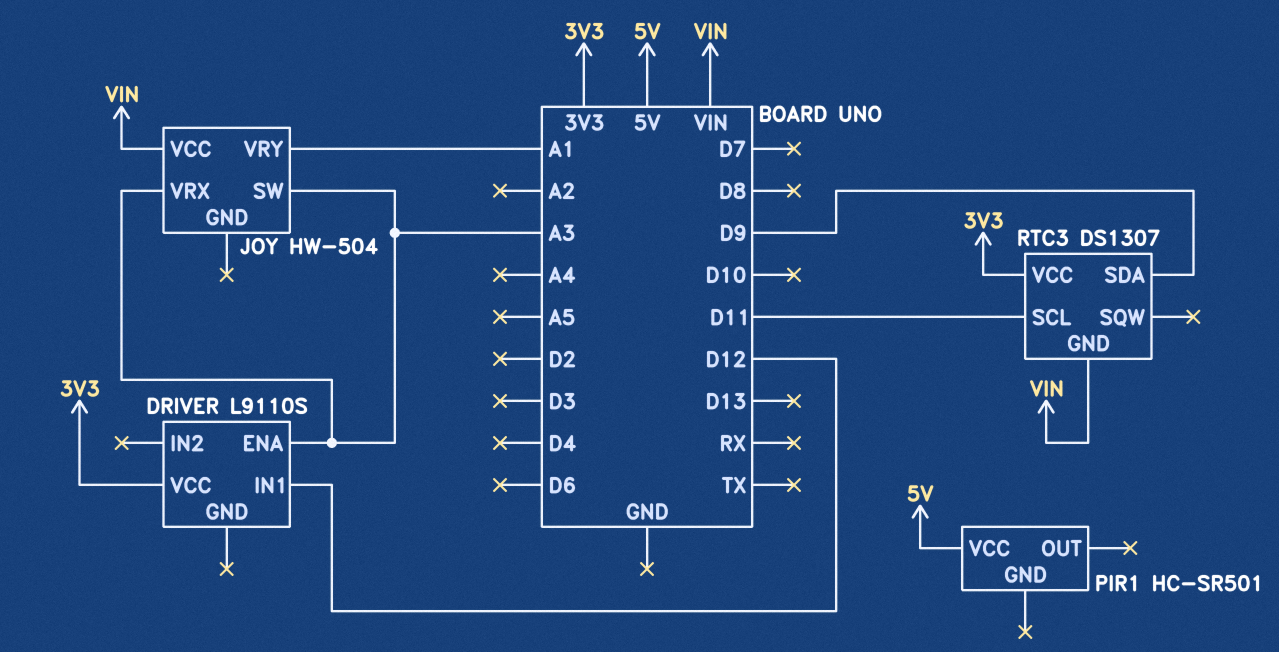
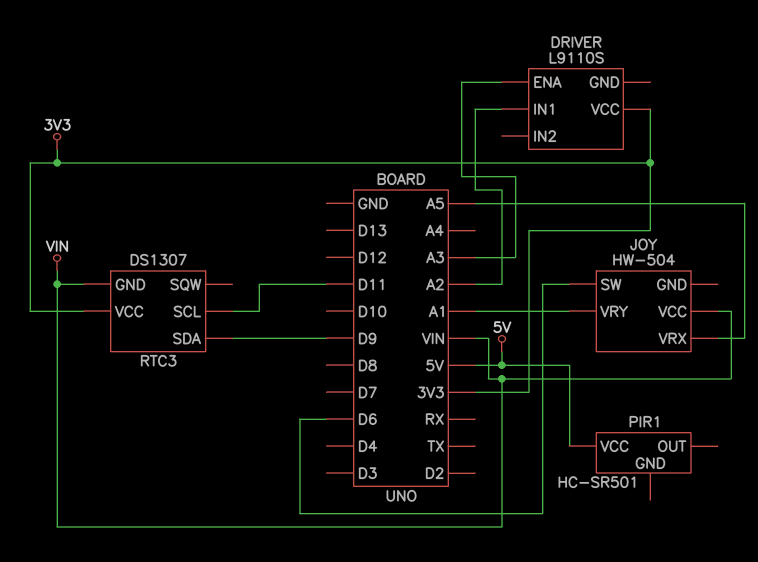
DRIVER pin IN1: D12 -> A2
JOY pin SW: A3 -> D6
JOY pin VRX: A3 -> A5

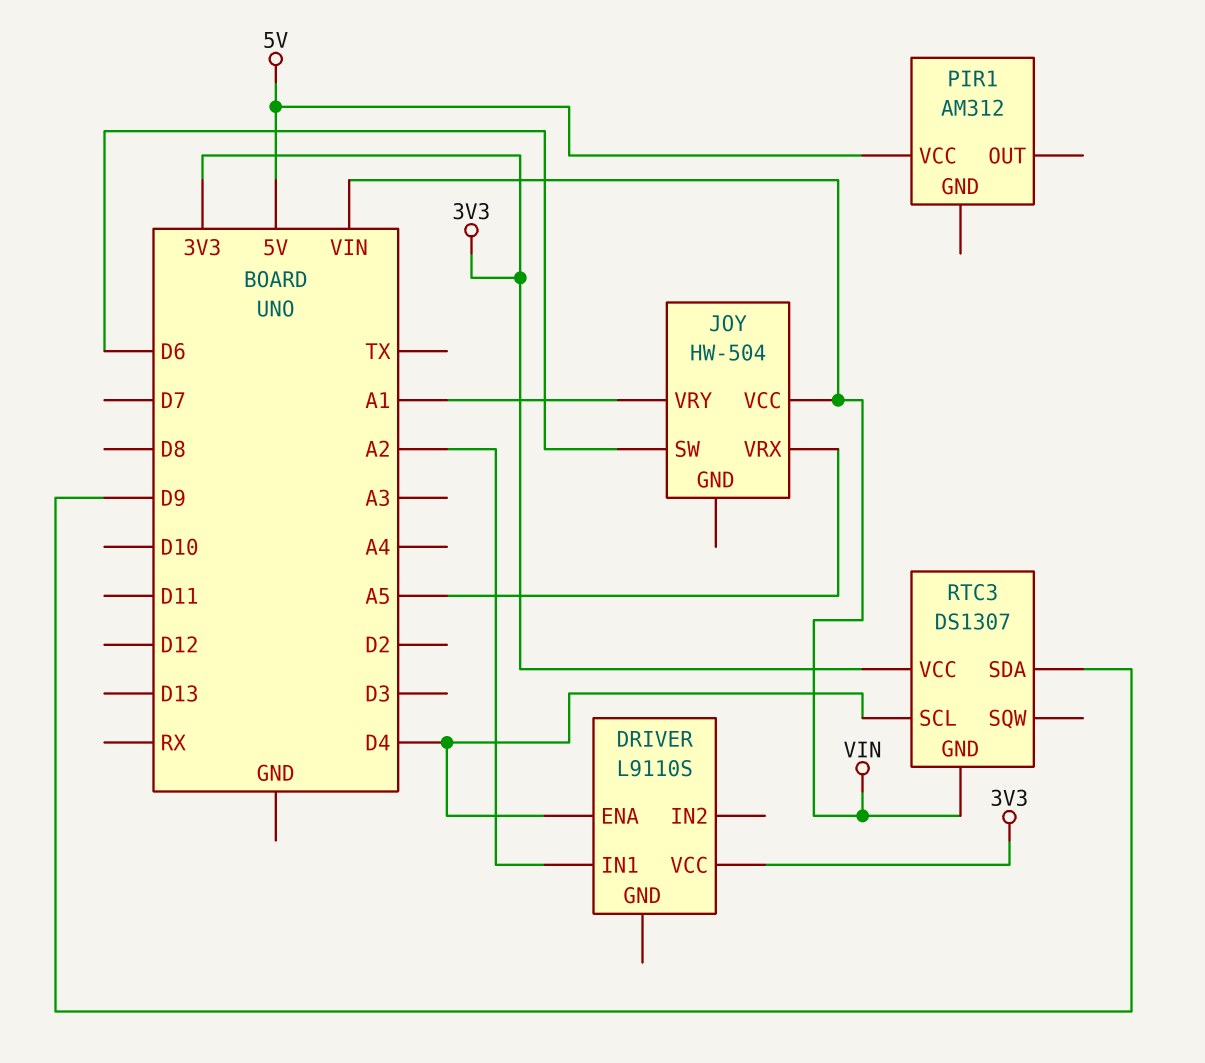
DRIVER pin ENA: A3 -> D4
PIR1: HC-SR501 -> AM312
RTC3 pin SCL: D11 -> D4

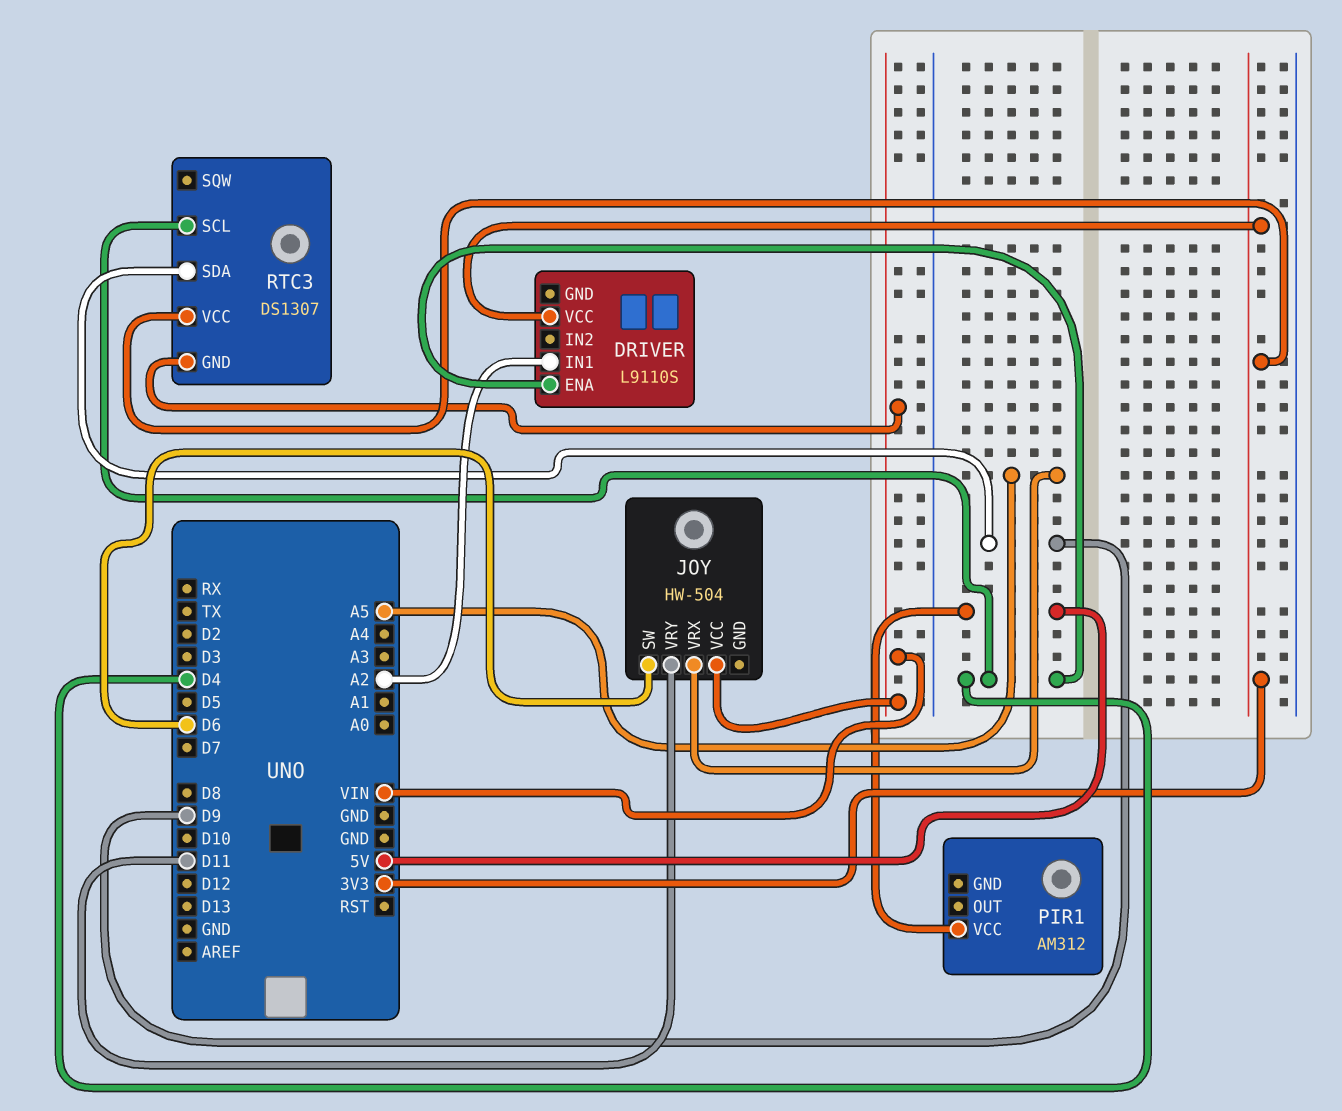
JOY pin VRY: A1 -> D11

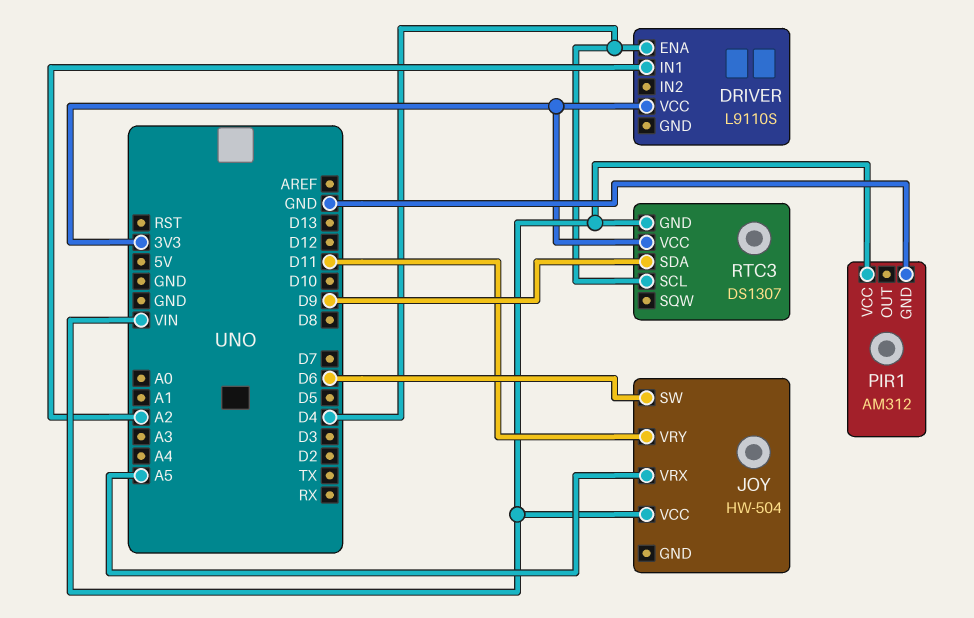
PIR1 pin GND: none -> GND
PIR1 pin VCC: 5V -> VIN

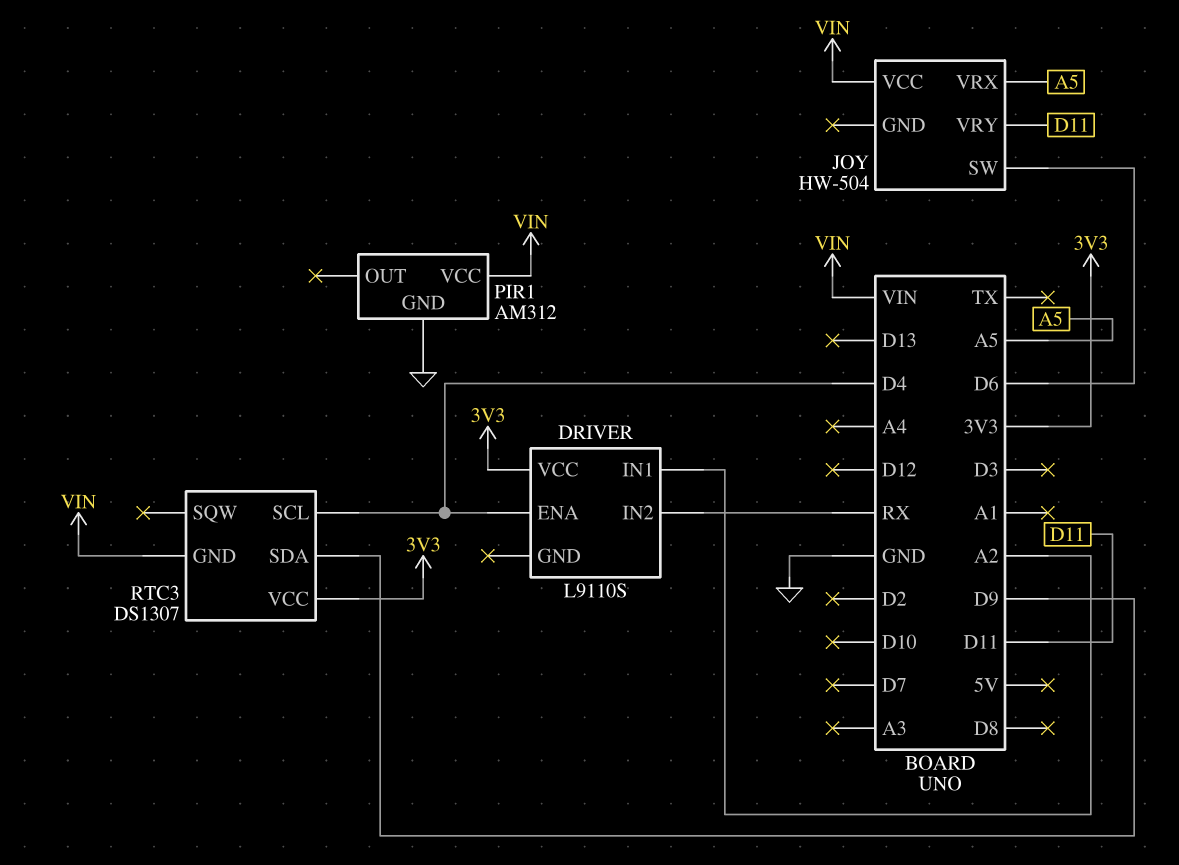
DRIVER pin IN2: none -> RX

